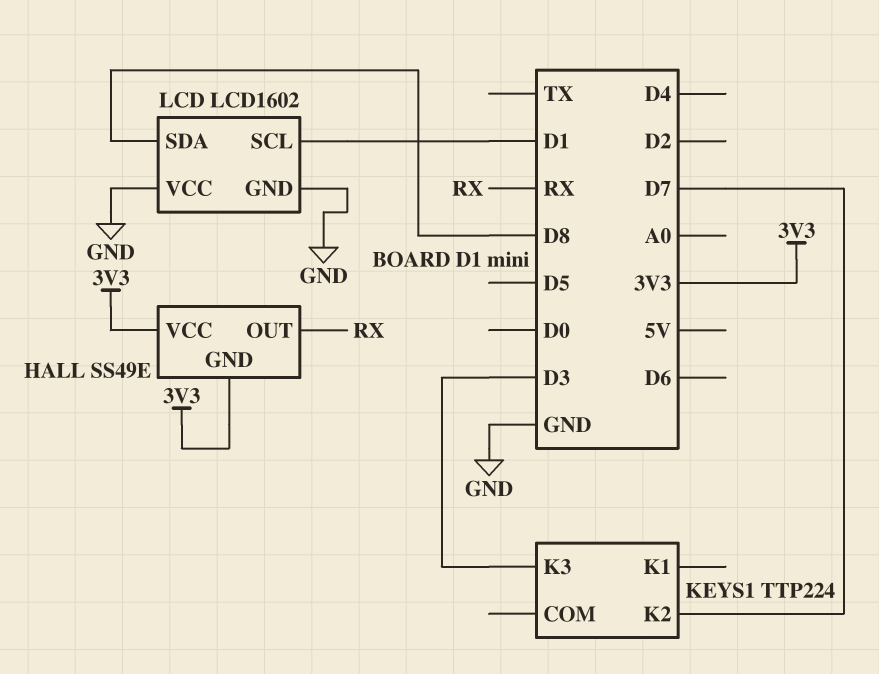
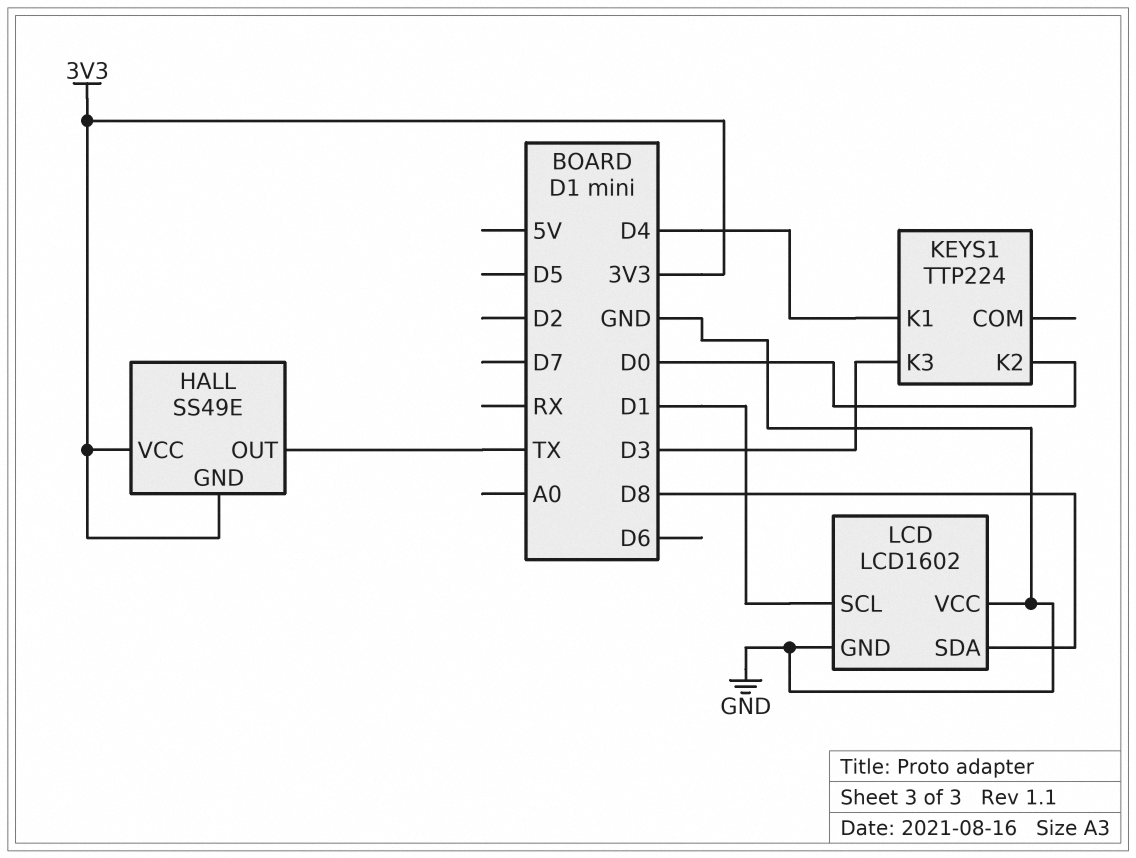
HALL pin OUT: RX -> TX
KEYS1 pin K1: none -> D4
KEYS1 pin K2: D7 -> D0

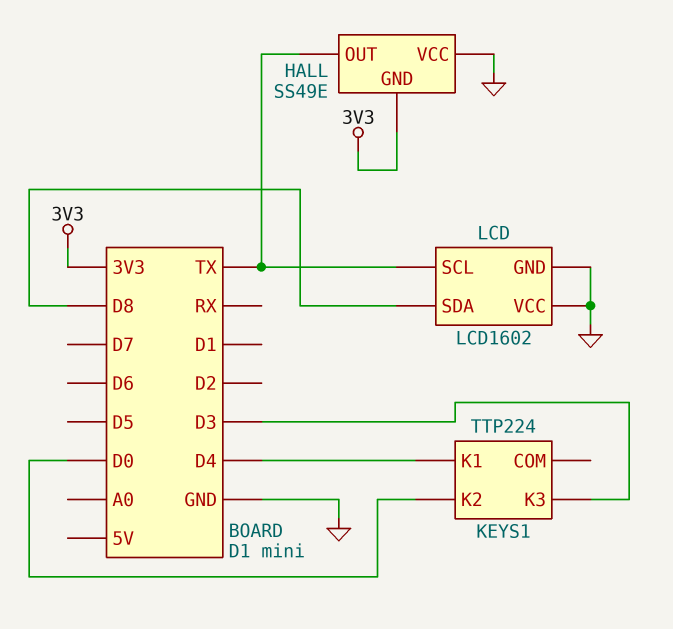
HALL pin VCC: 3V3 -> GND
LCD pin SCL: D1 -> TX

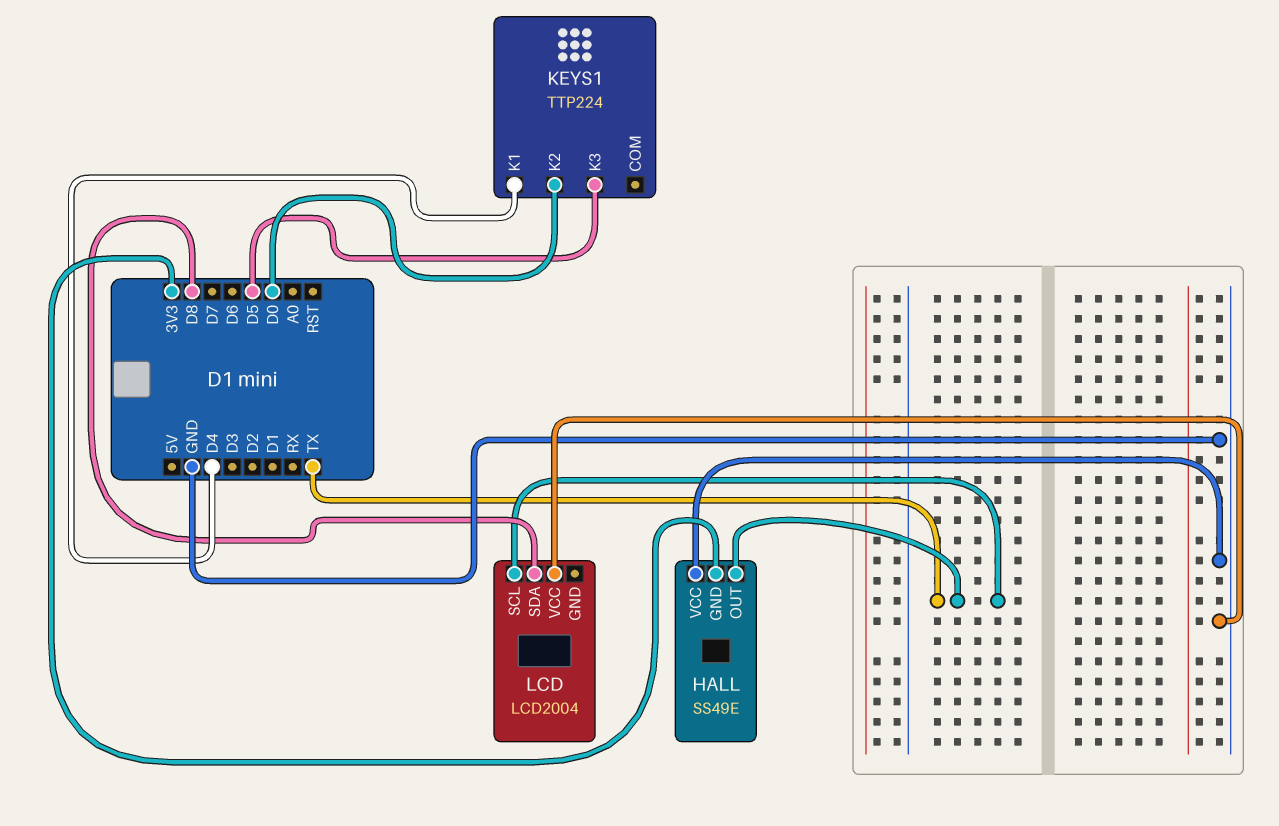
KEYS1 pin K3: D3 -> D5
LCD: LCD1602 -> LCD2004
LCD pin GND: GND -> none

